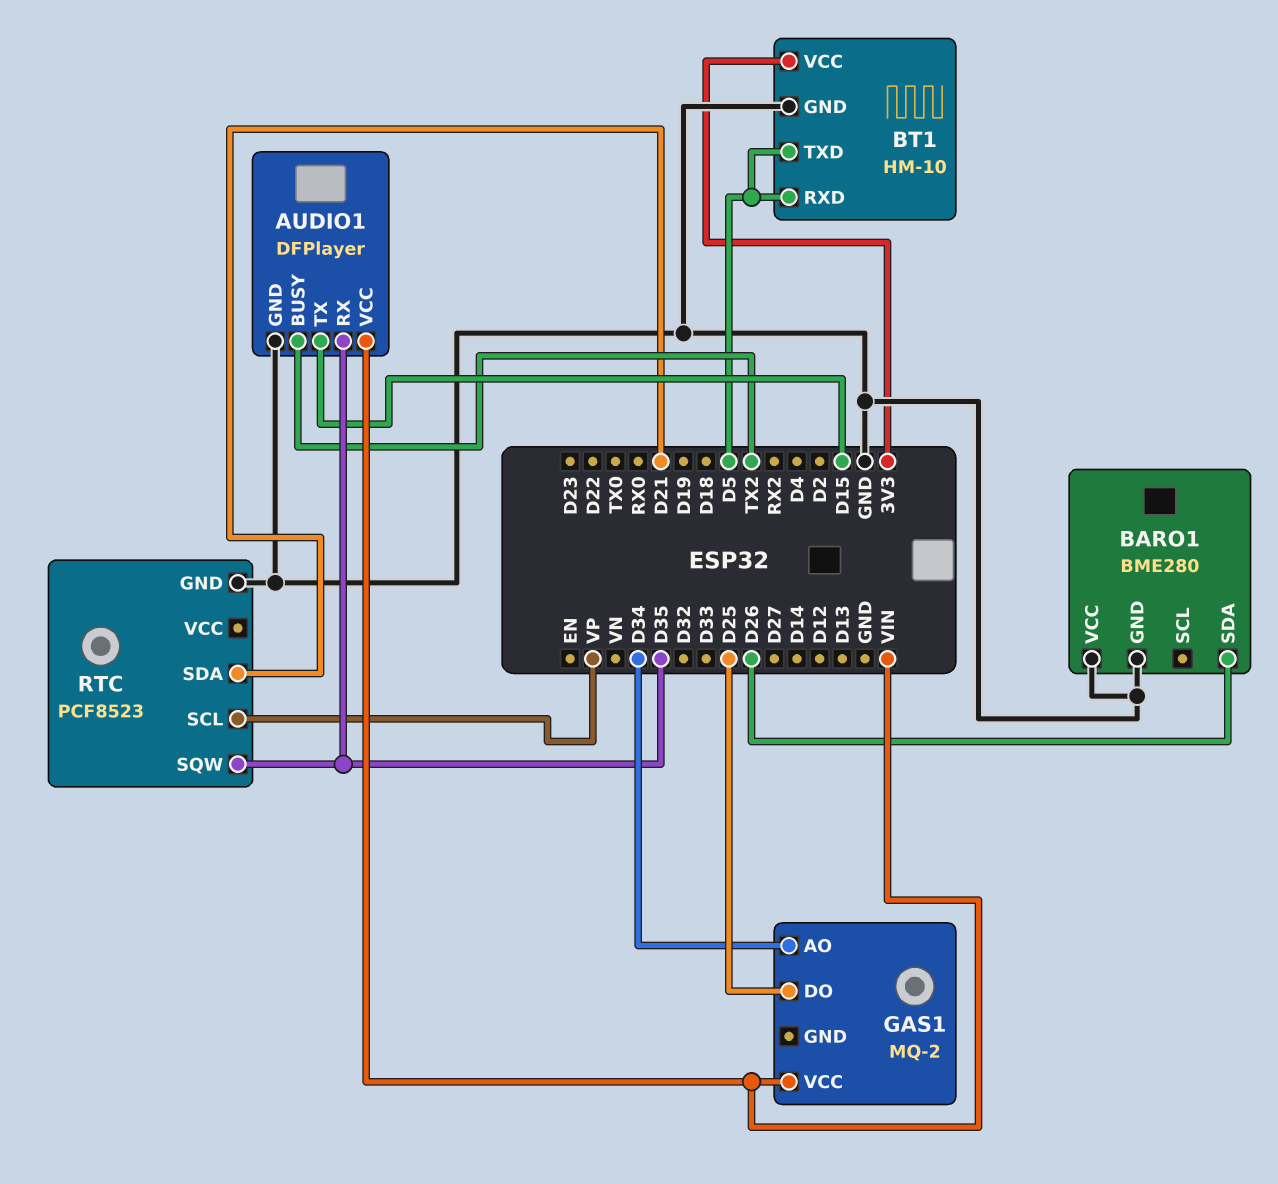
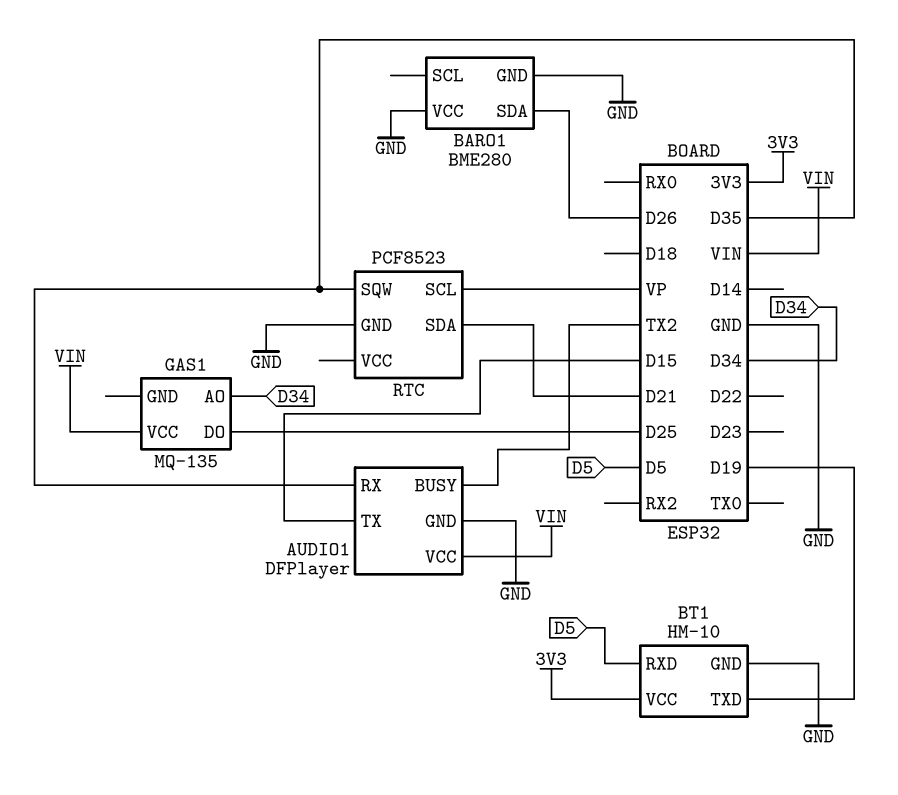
BT1 pin TXD: D5 -> D19
GAS1: MQ-2 -> MQ-135

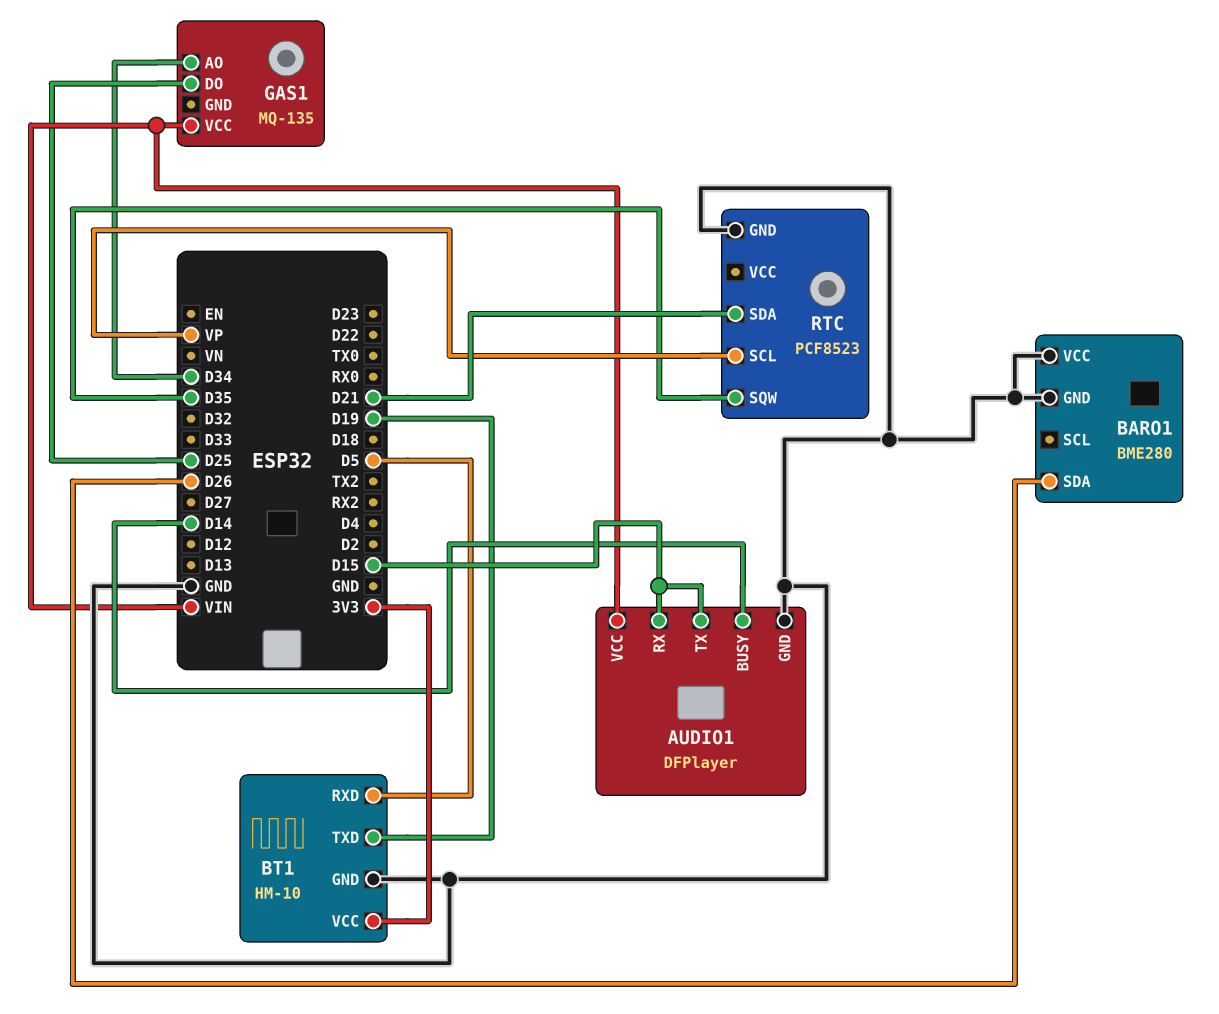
AUDIO1 pin BUSY: TX2 -> D14
AUDIO1 pin RX: D35 -> D15

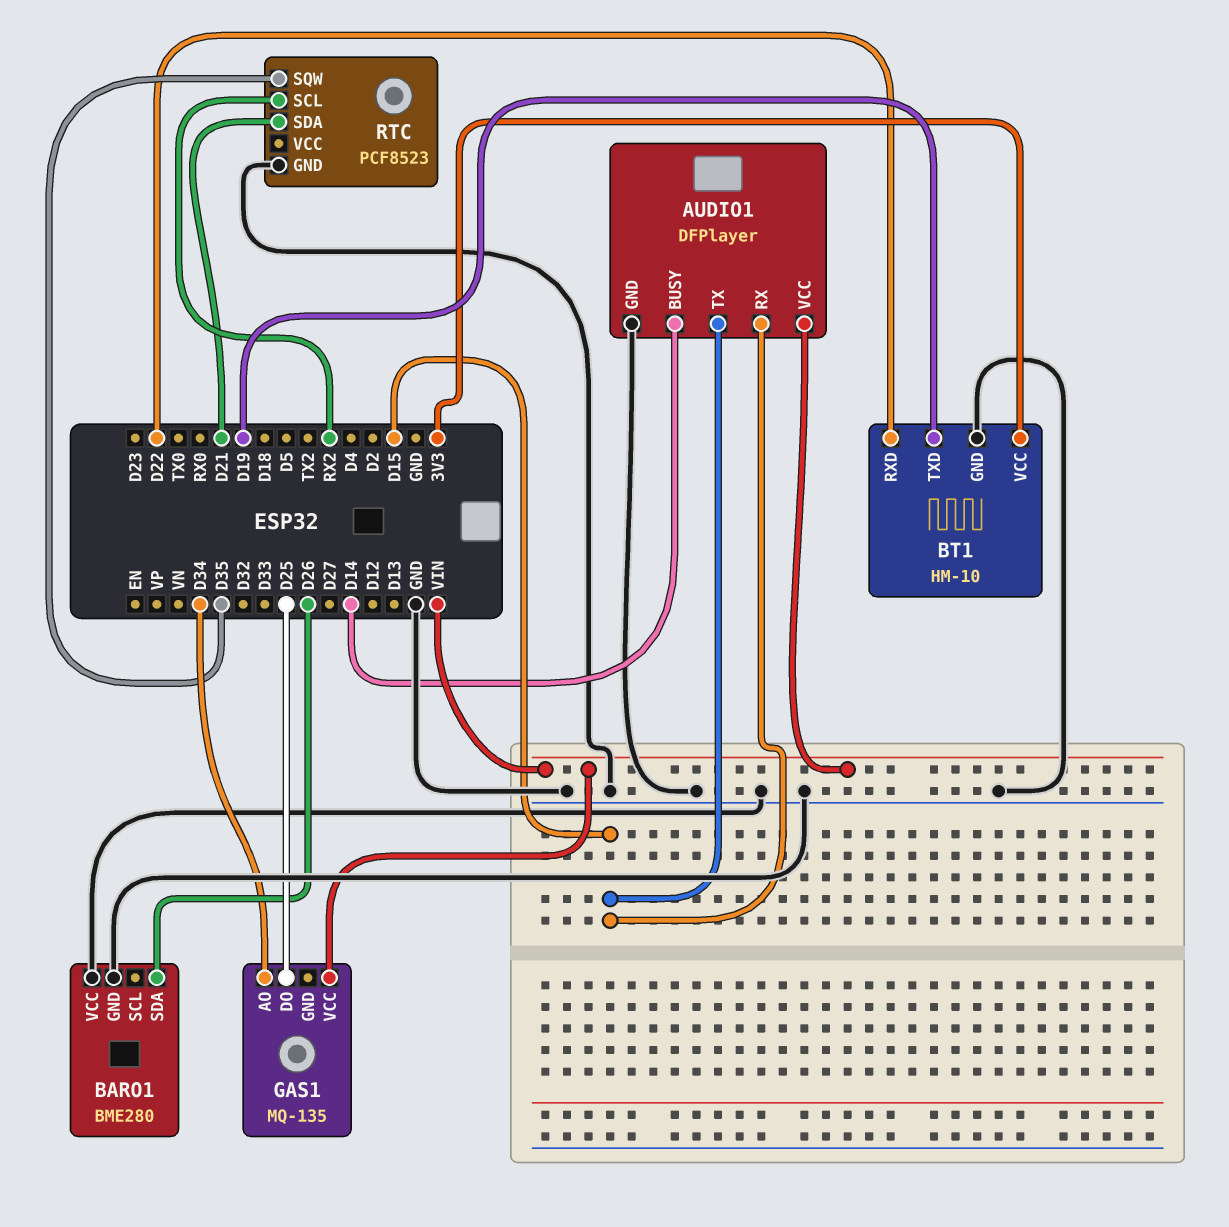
BT1 pin RXD: D5 -> D22
RTC pin SCL: VP -> RX2

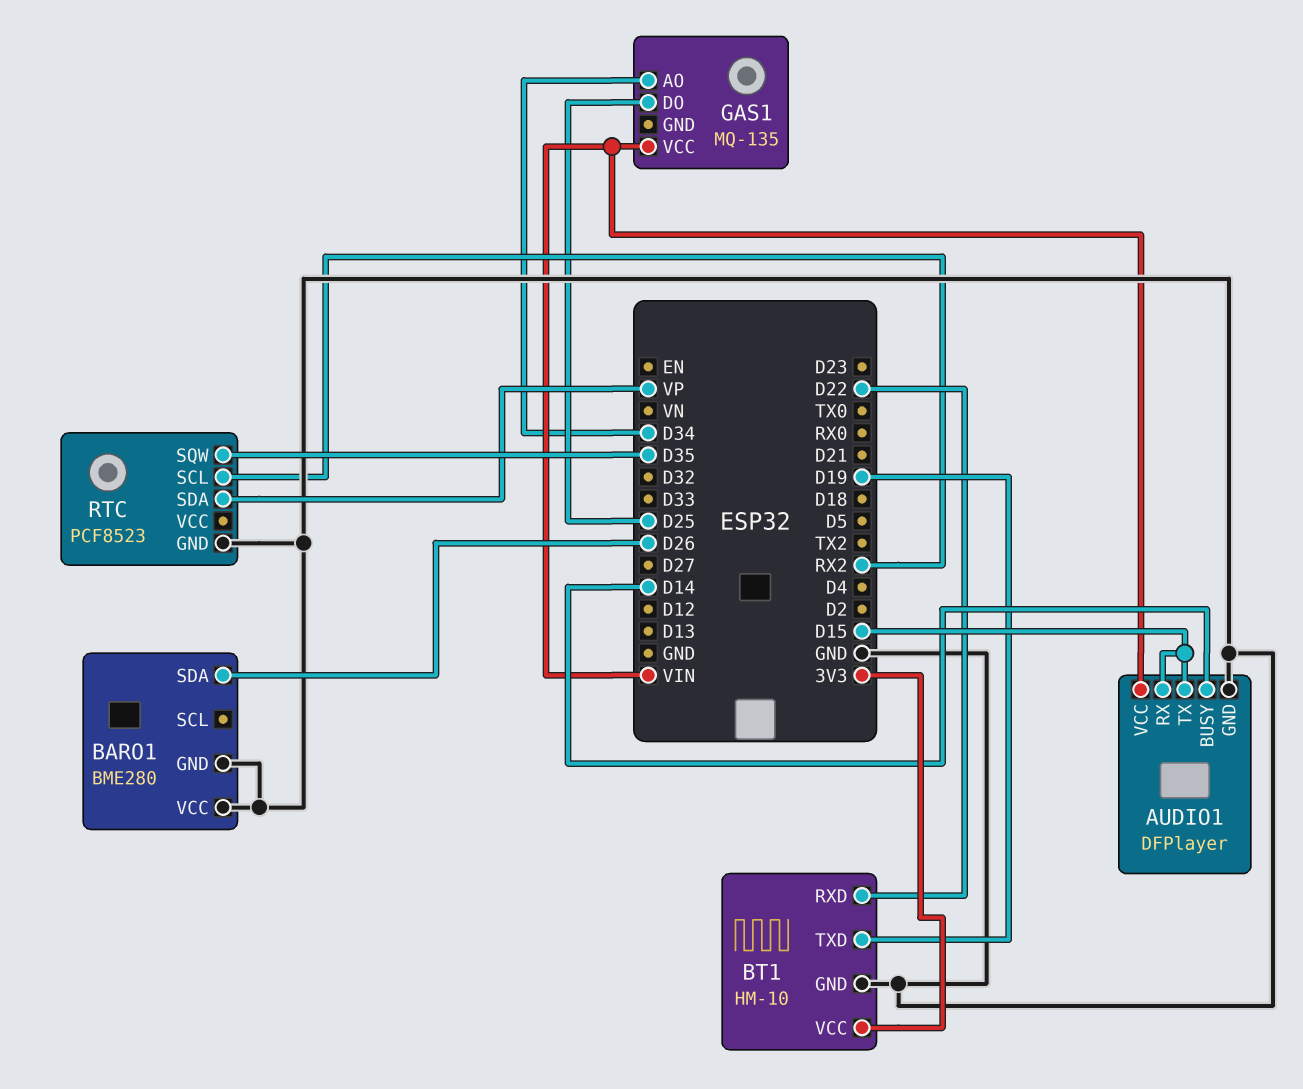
RTC pin SDA: D21 -> VP

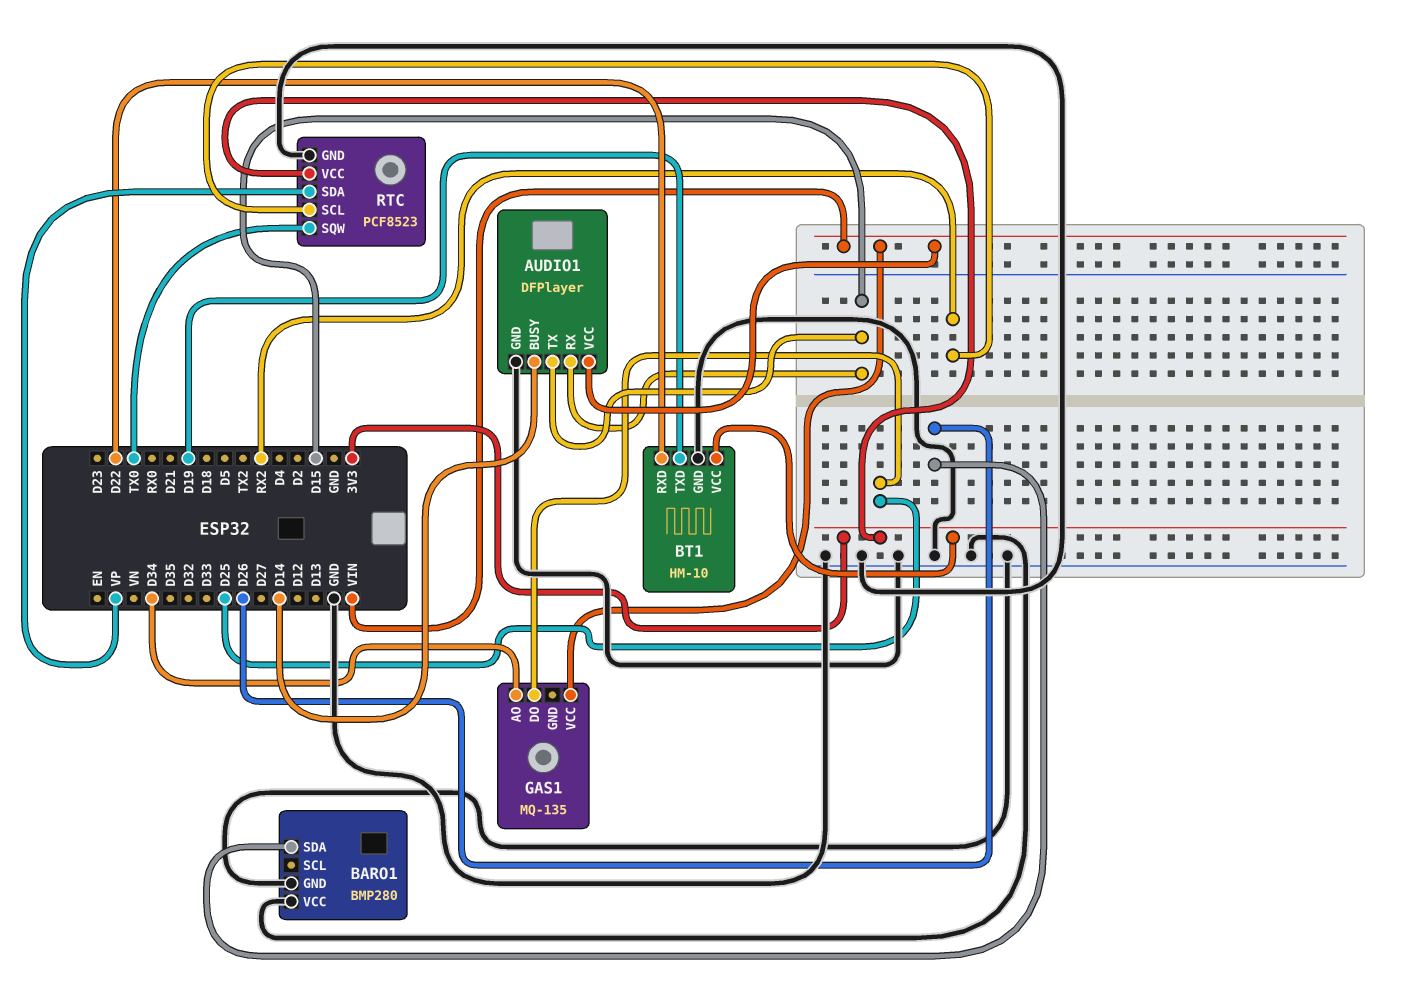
BARO1: BME280 -> BMP280
RTC pin SQW: D35 -> TX0
RTC pin VCC: none -> 3V3

